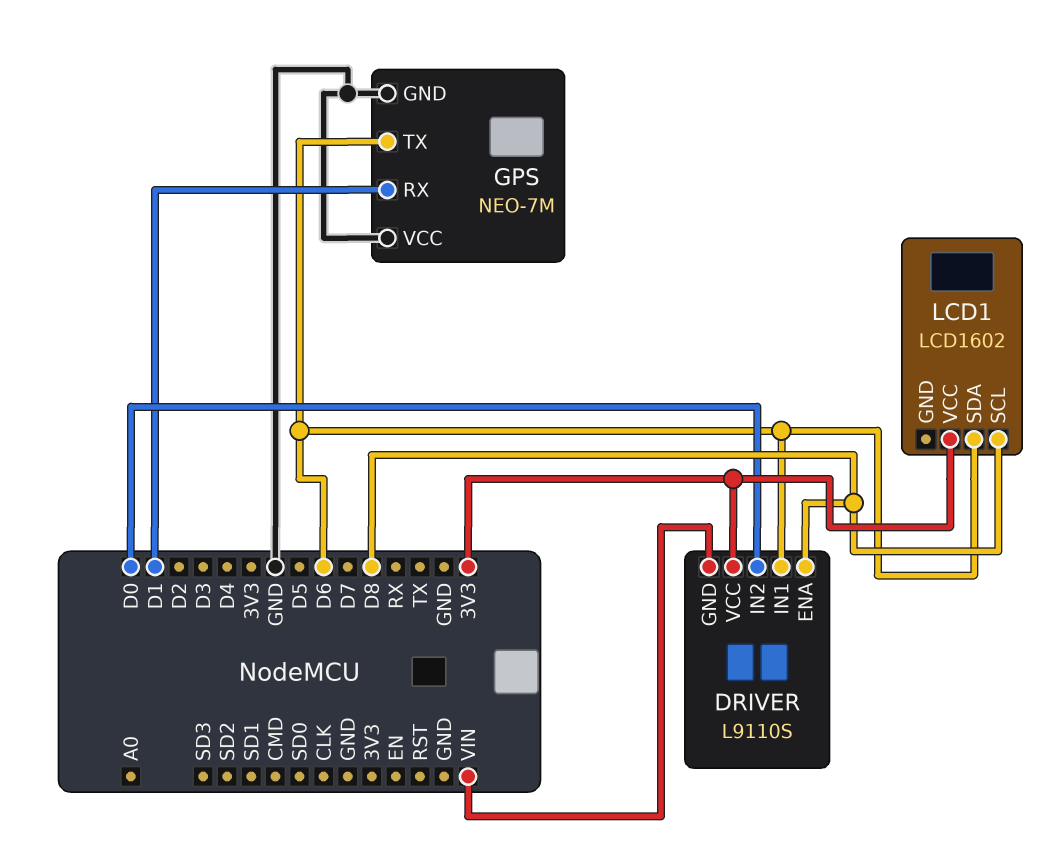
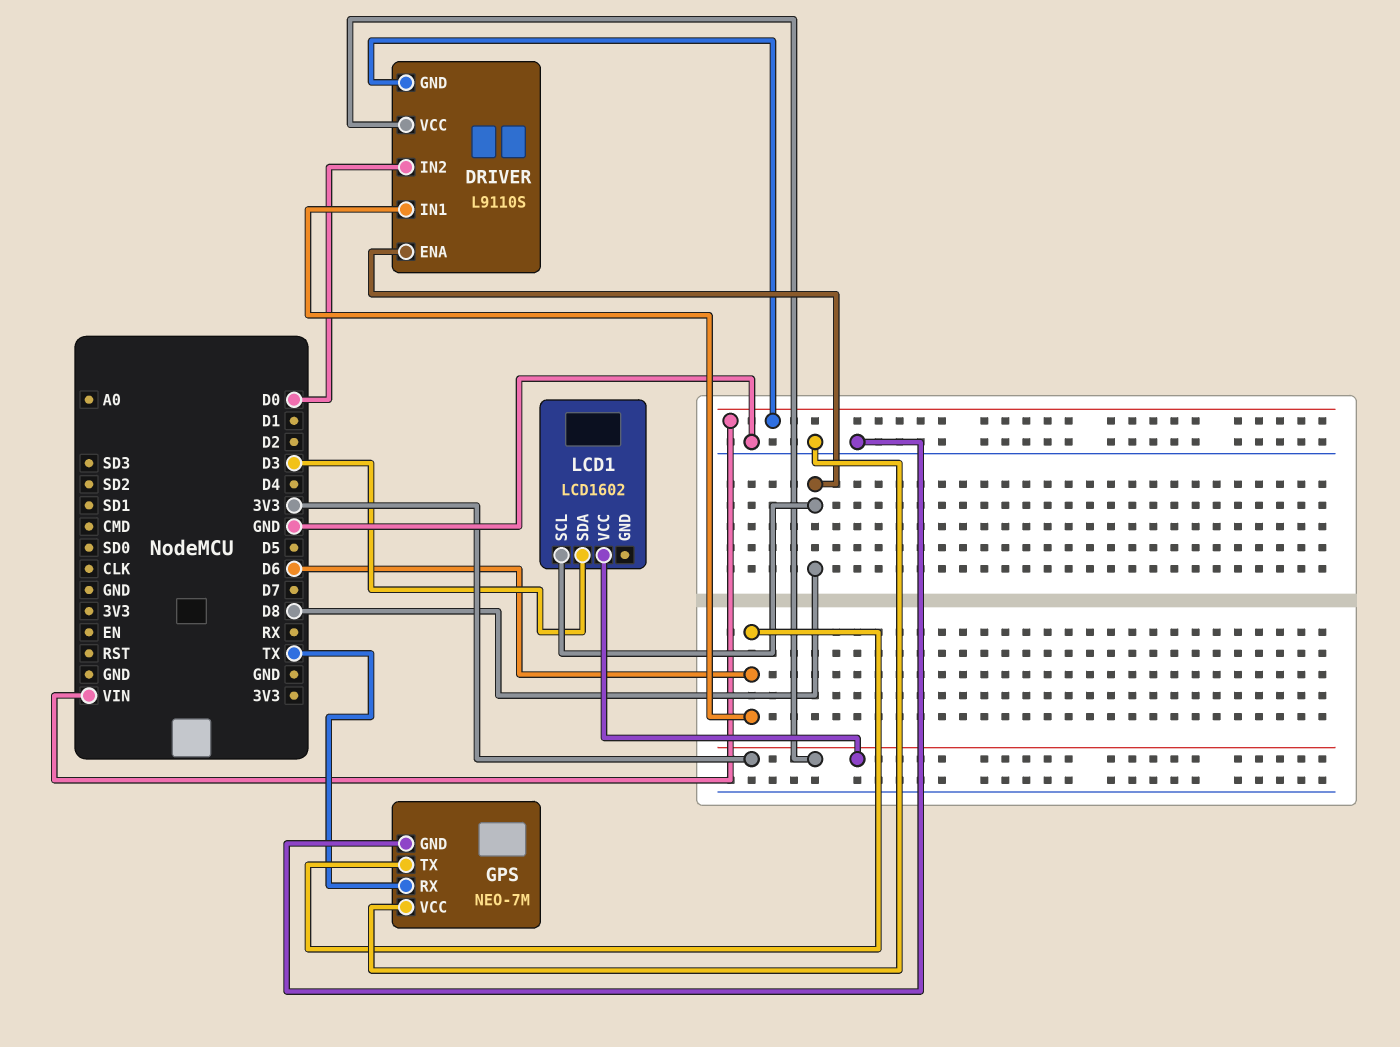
GPS pin RX: D1 -> TX
LCD1 pin SDA: D6 -> D3

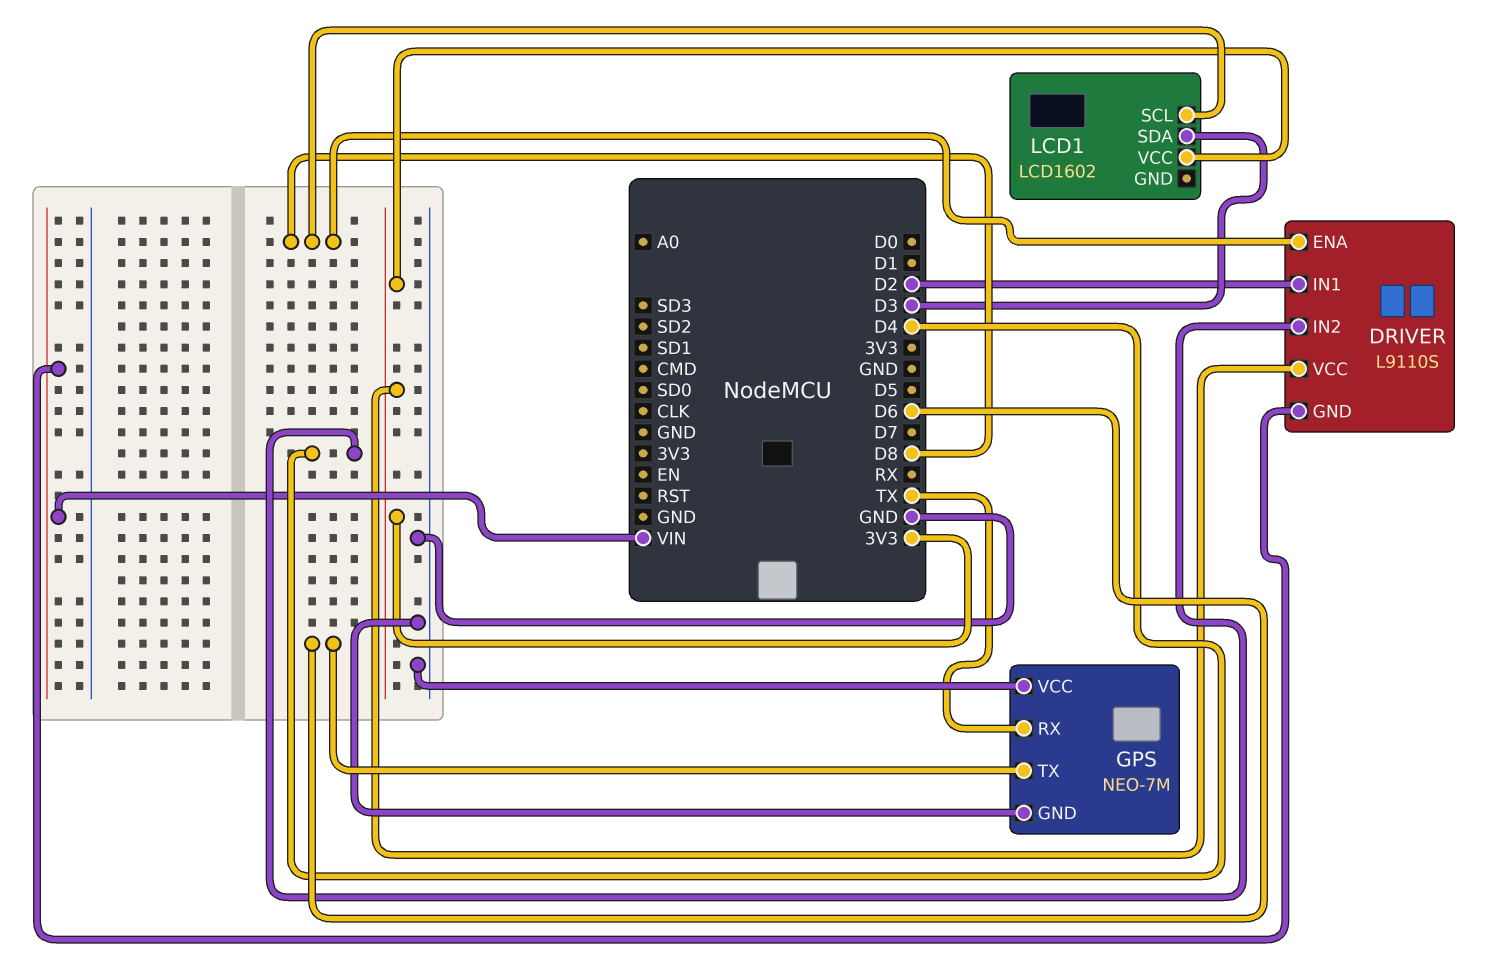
DRIVER pin IN1: D6 -> D2
DRIVER pin IN2: D0 -> D4

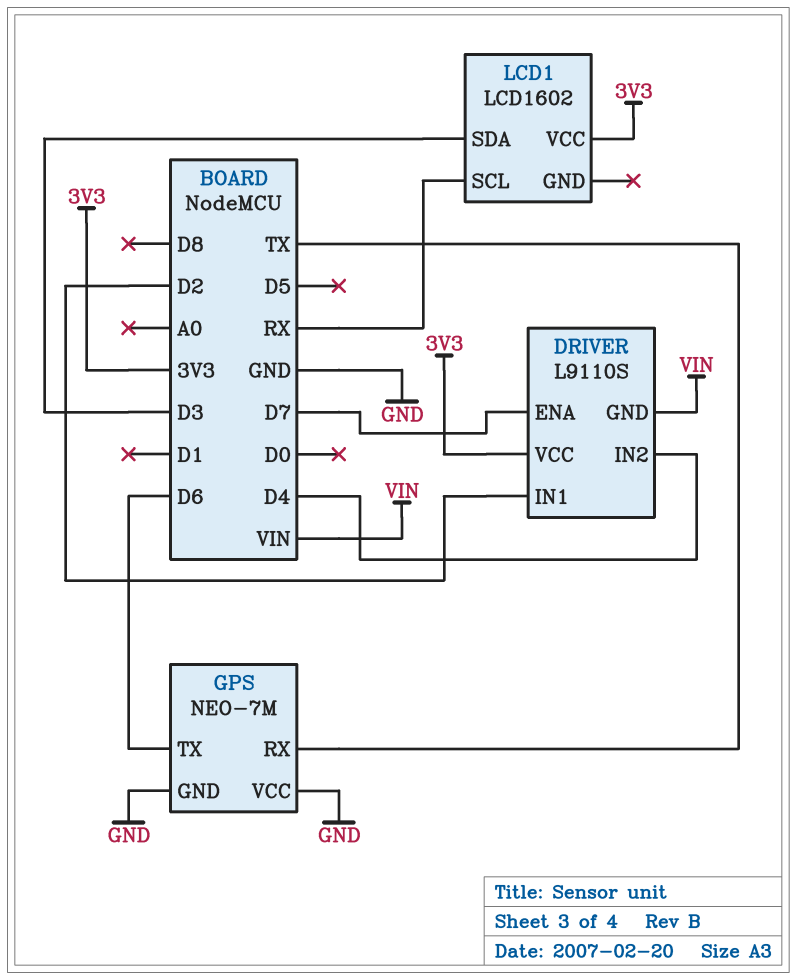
DRIVER pin ENA: D8 -> D7
LCD1 pin SCL: D8 -> RX

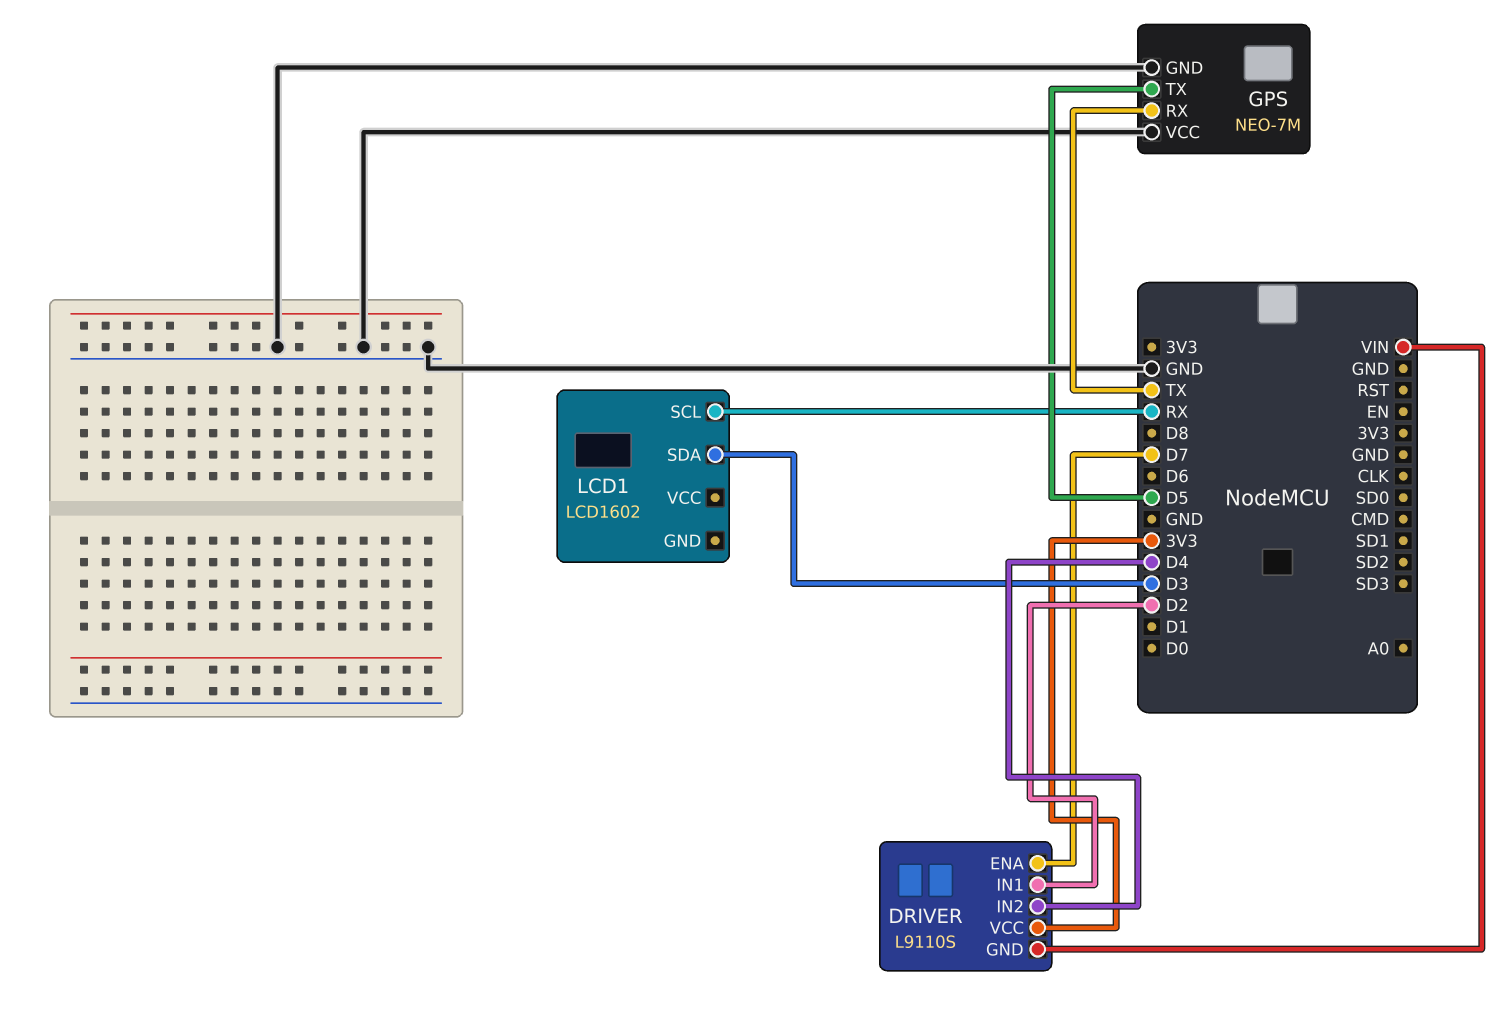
GPS pin TX: D6 -> D5
LCD1 pin VCC: 3V3 -> none

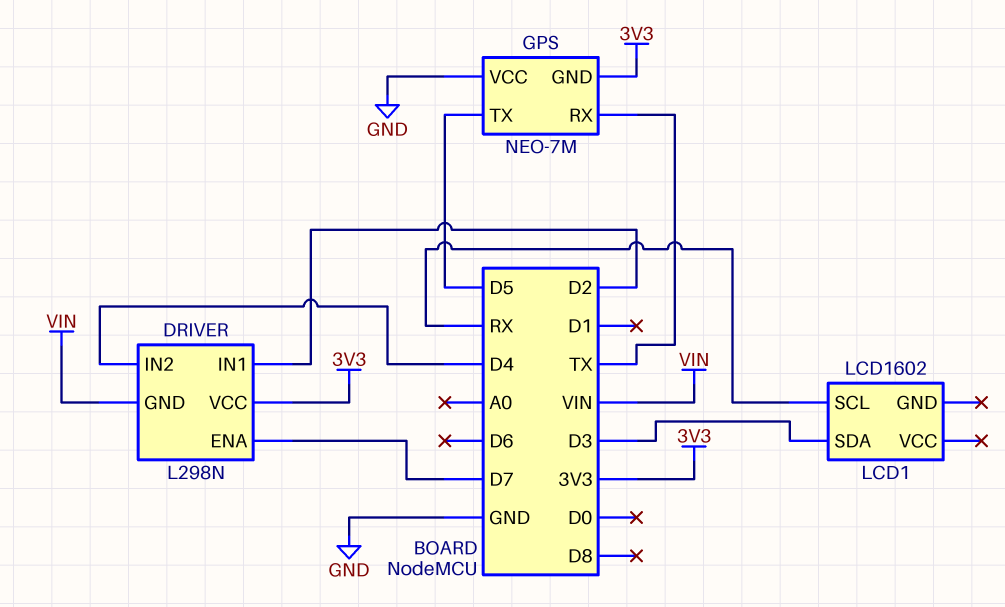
DRIVER: L9110S -> L298N
GPS pin GND: GND -> 3V3

